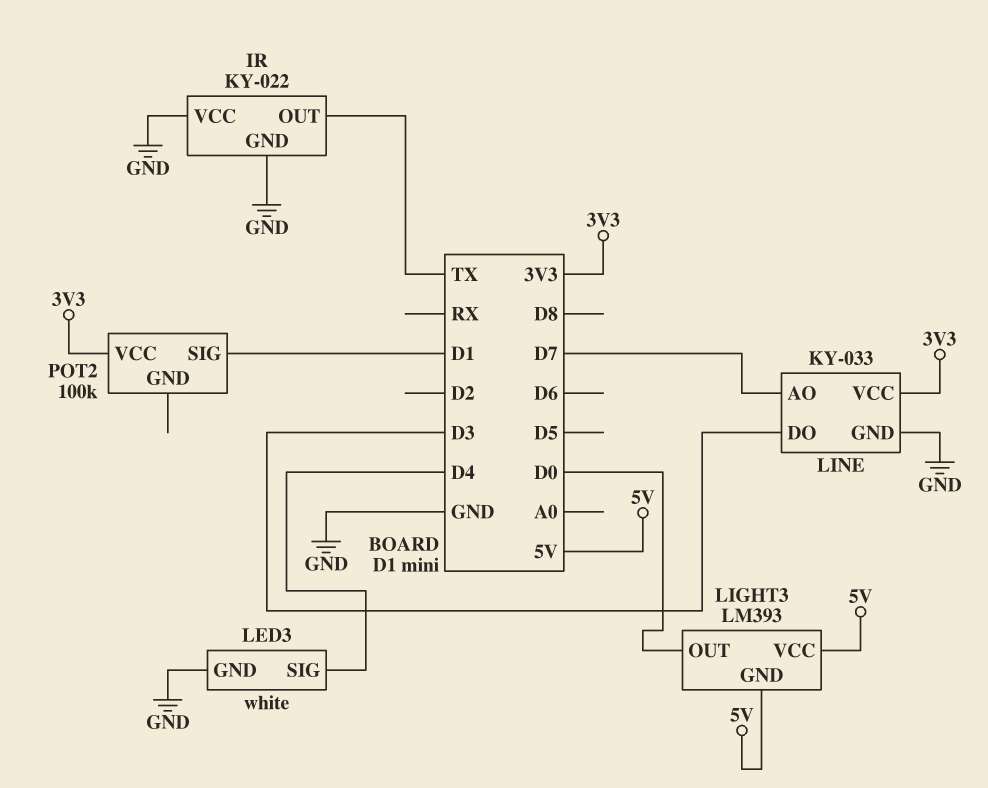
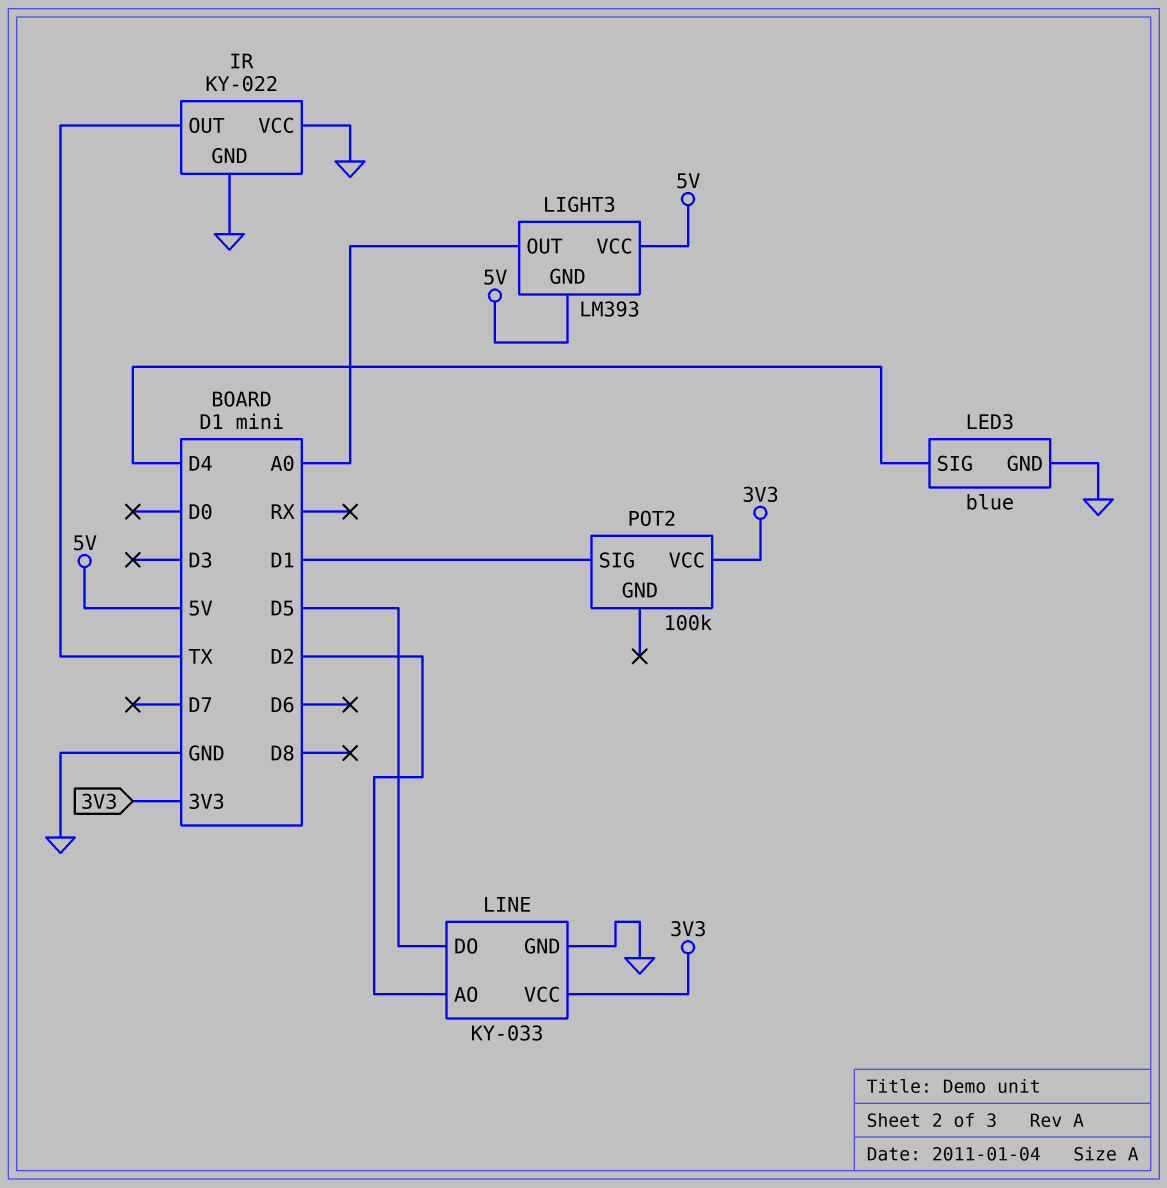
LED3: white -> blue
LIGHT3 pin OUT: D0 -> A0
LINE pin AO: D7 -> D2
LINE pin DO: D3 -> D5

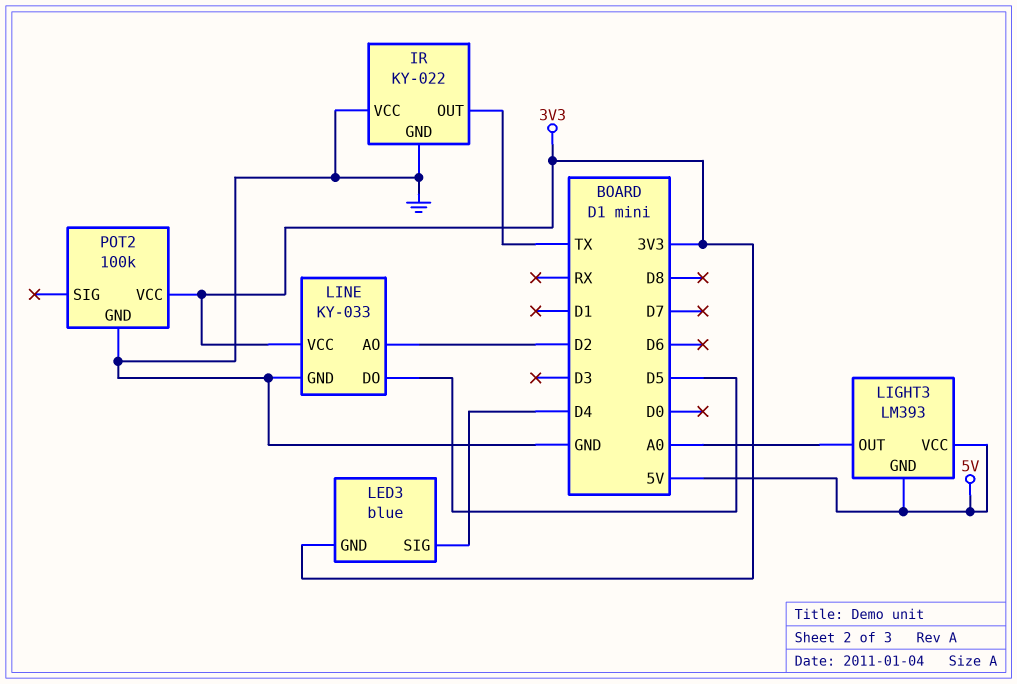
LED3 pin GND: GND -> 3V3
POT2 pin GND: none -> GND
POT2 pin SIG: D1 -> none

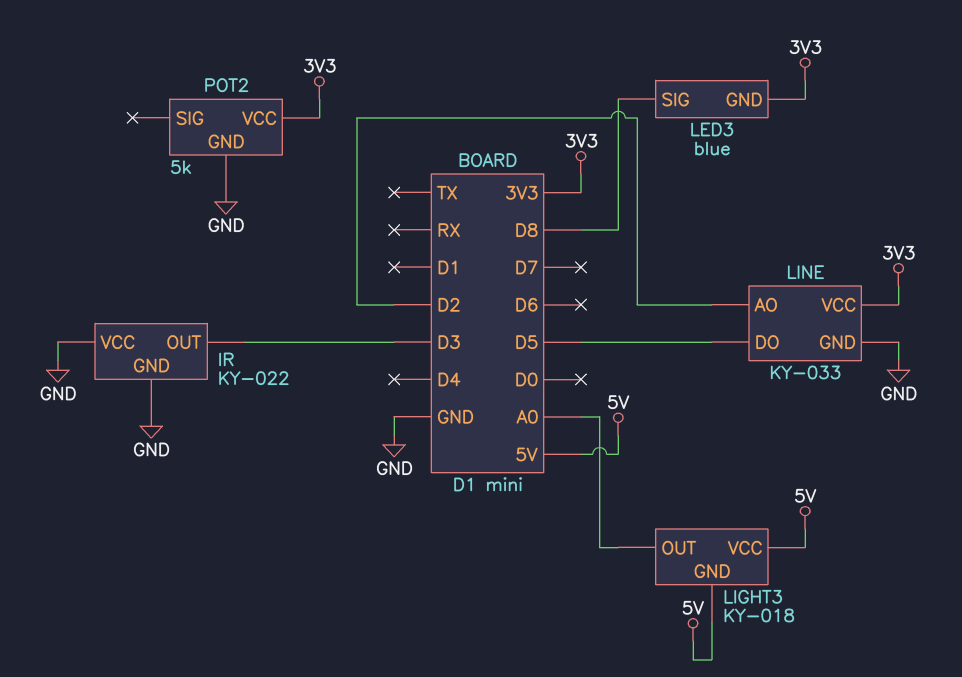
IR pin OUT: TX -> D3
LED3 pin SIG: D4 -> D8
LIGHT3: LM393 -> KY-018
POT2: 100k -> 5k

